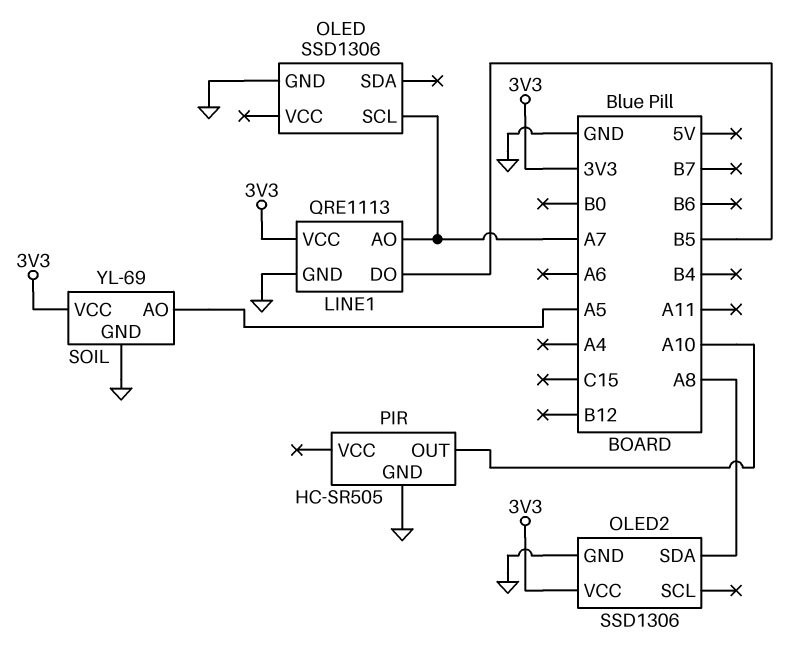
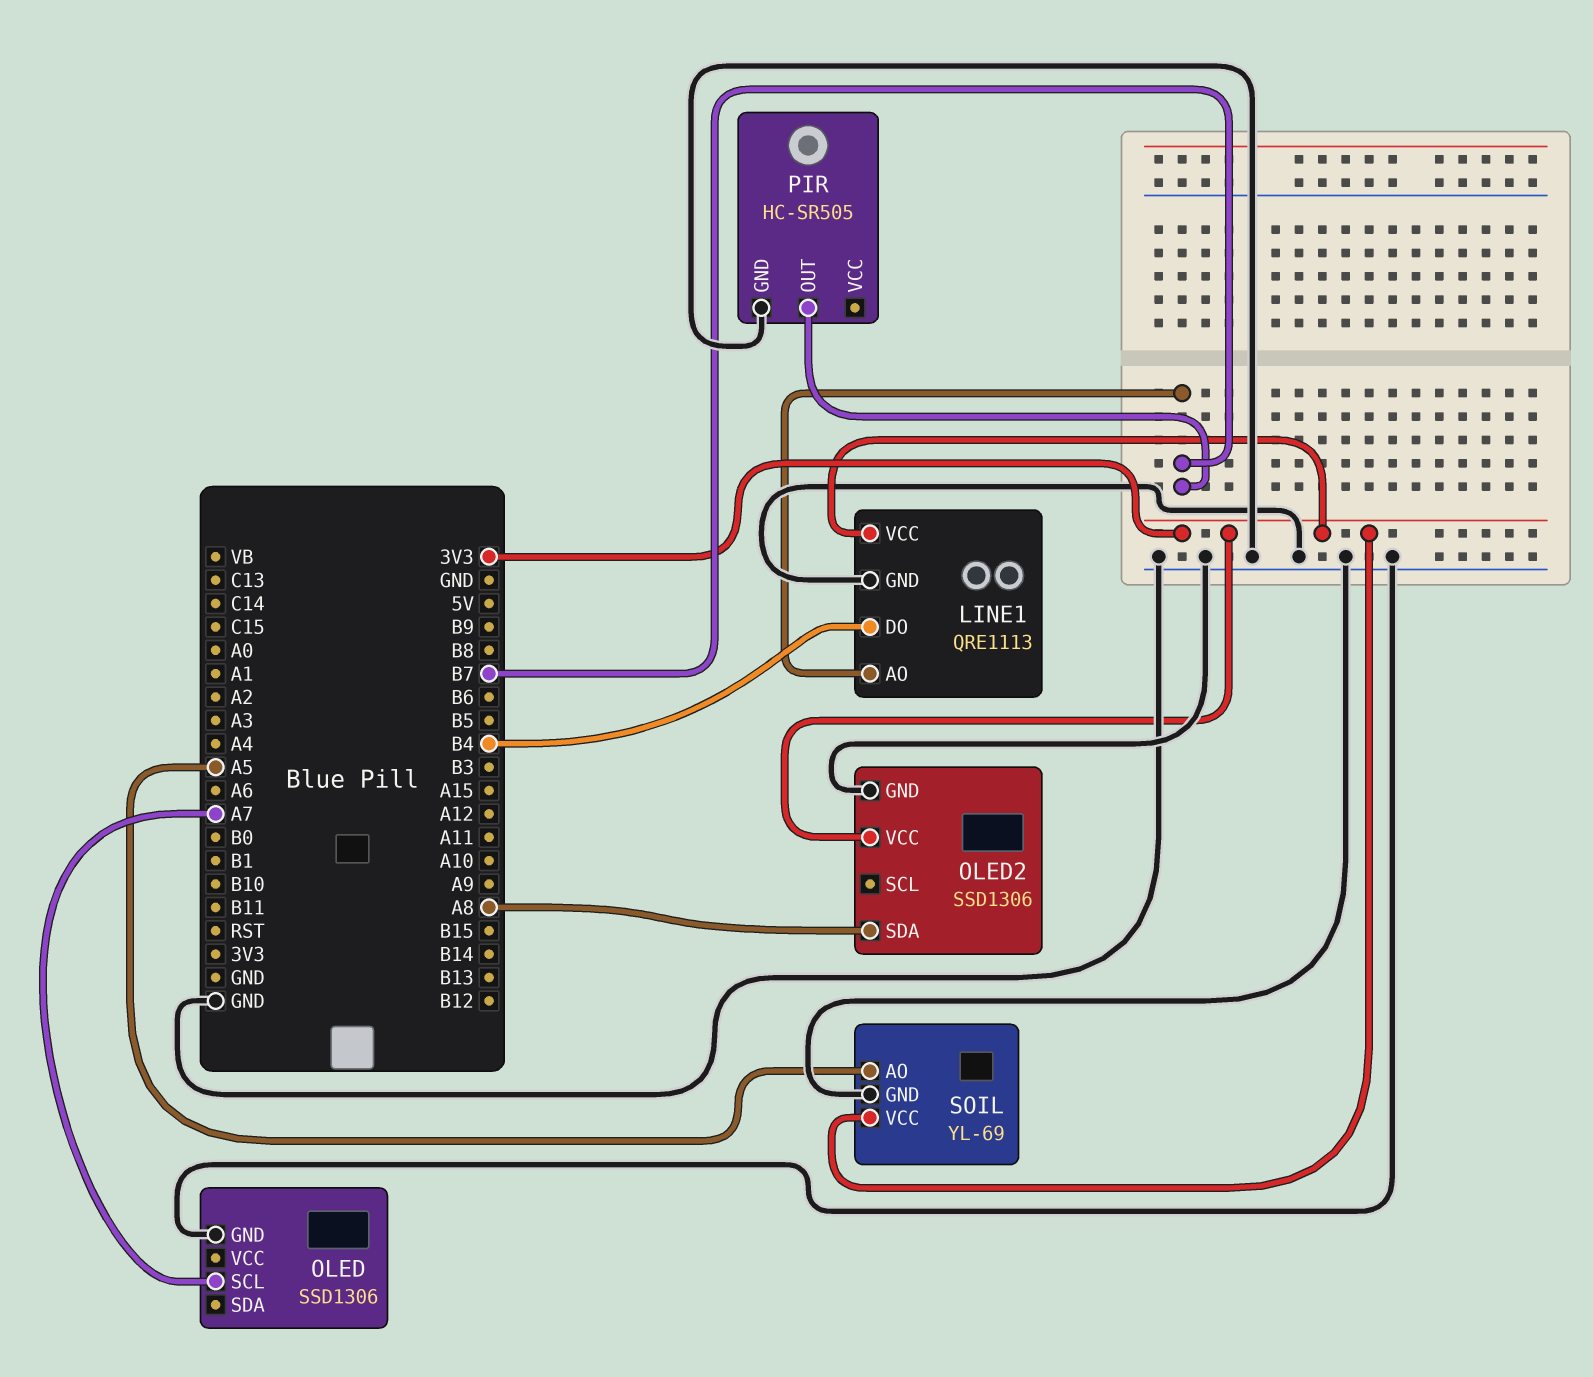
LINE1 pin AO: A7 -> B7
LINE1 pin DO: B5 -> B4
PIR pin OUT: A10 -> B7

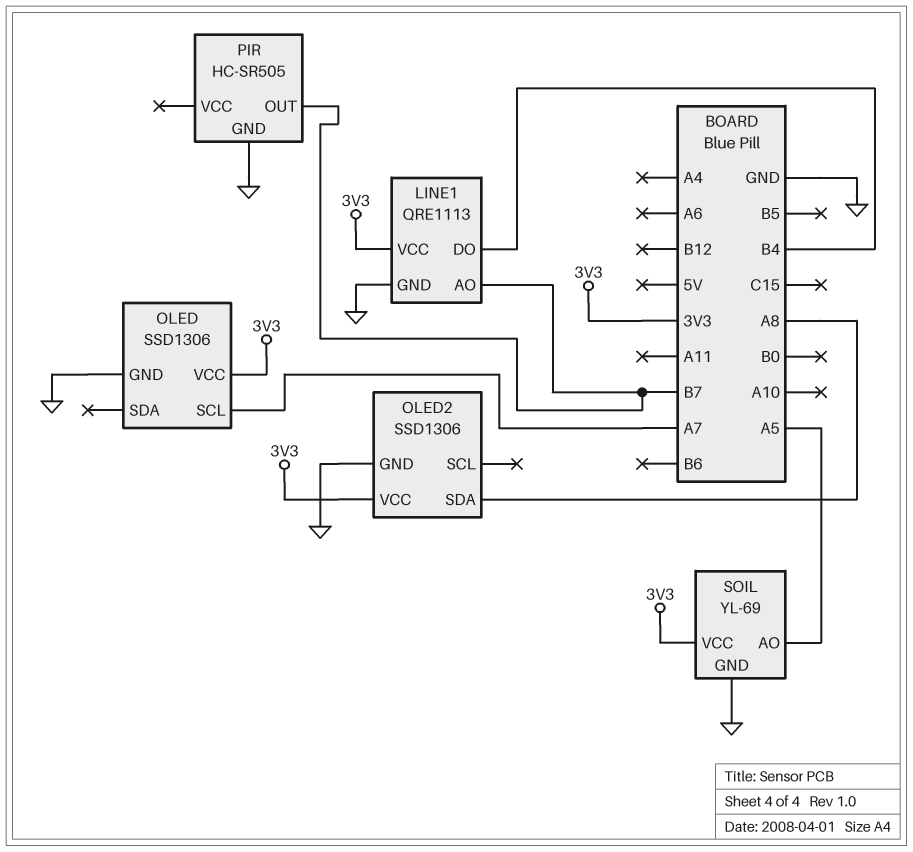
OLED pin VCC: none -> 3V3

